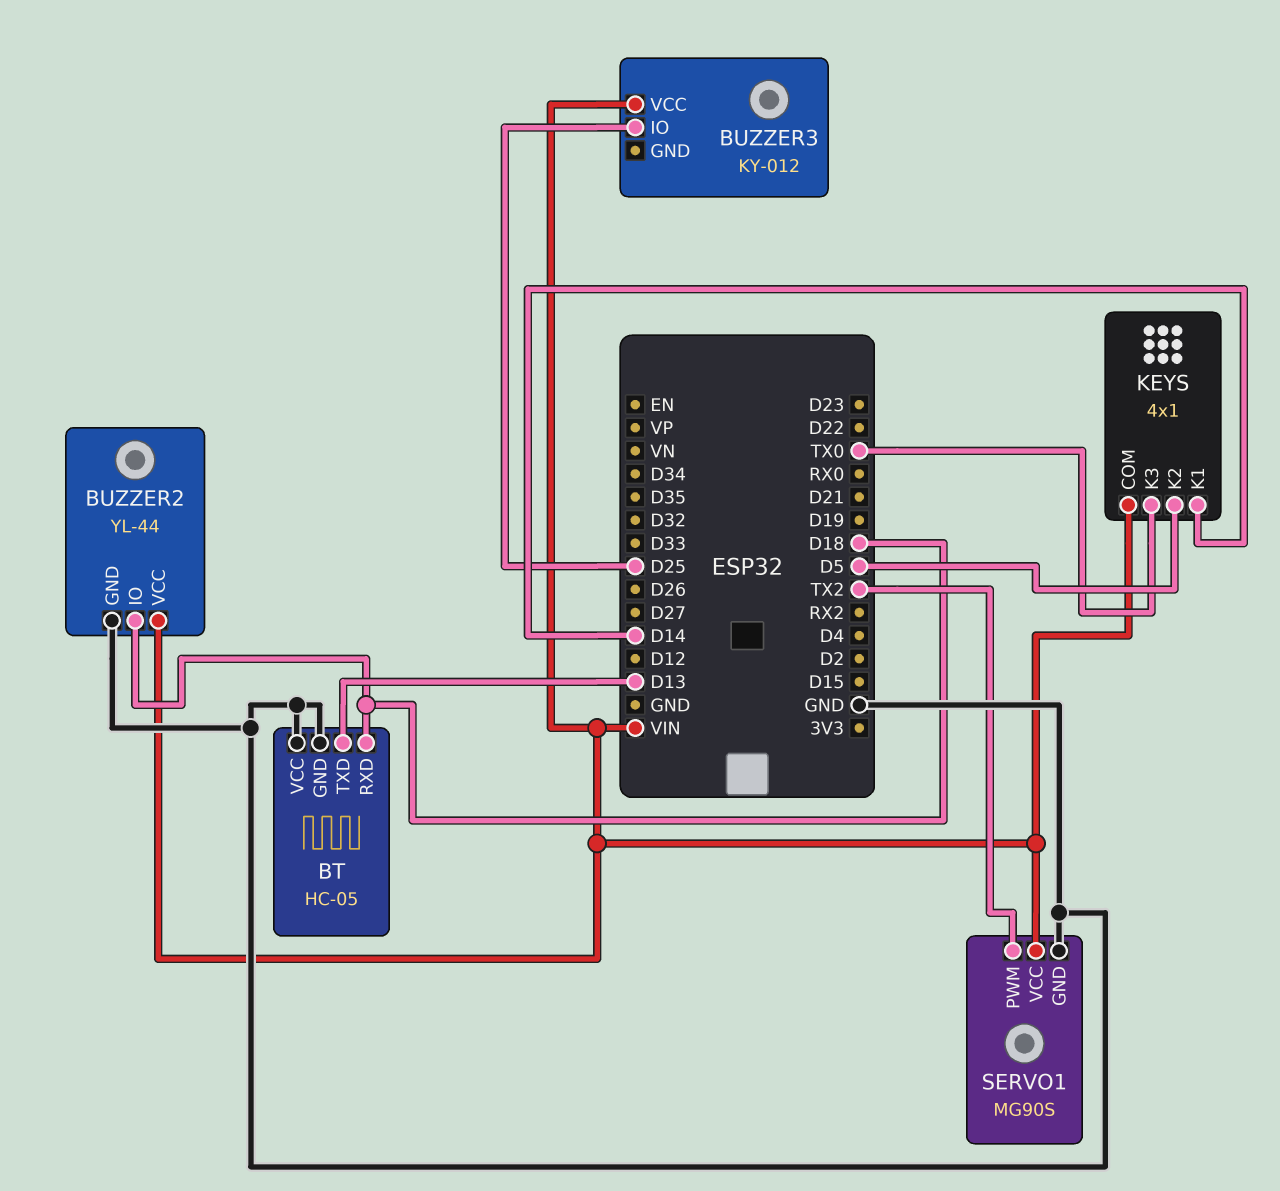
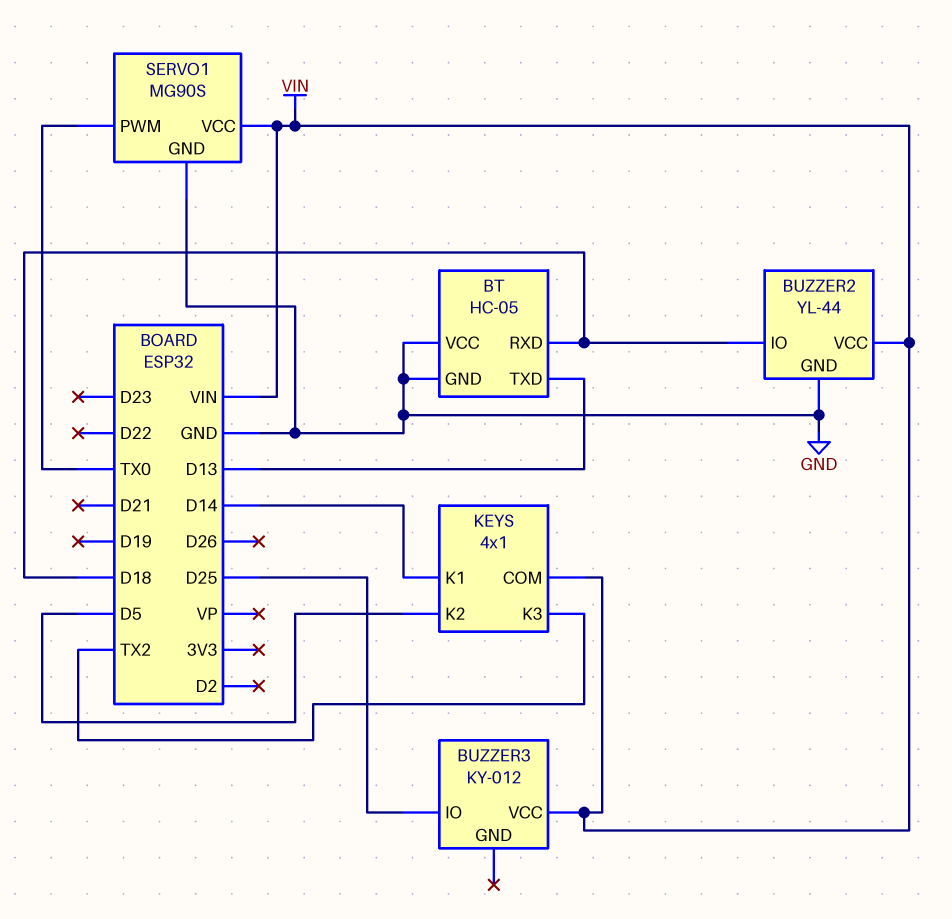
KEYS pin K3: TX0 -> TX2
SERVO1 pin PWM: TX2 -> TX0

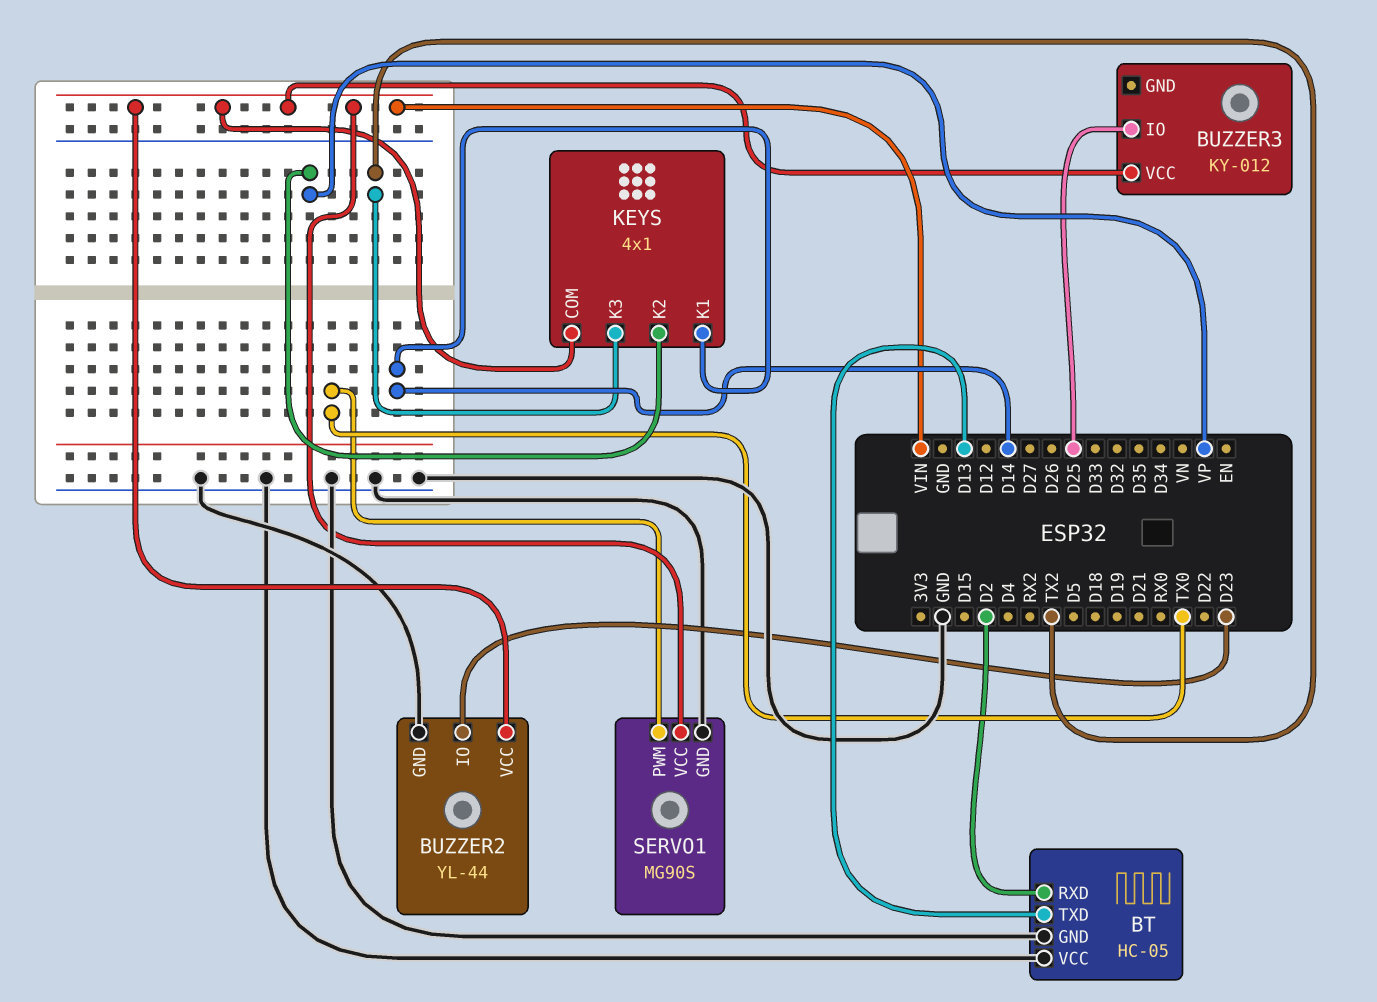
BT pin RXD: D18 -> D2
BUZZER2 pin IO: D18 -> D23
KEYS pin K2: D5 -> VP

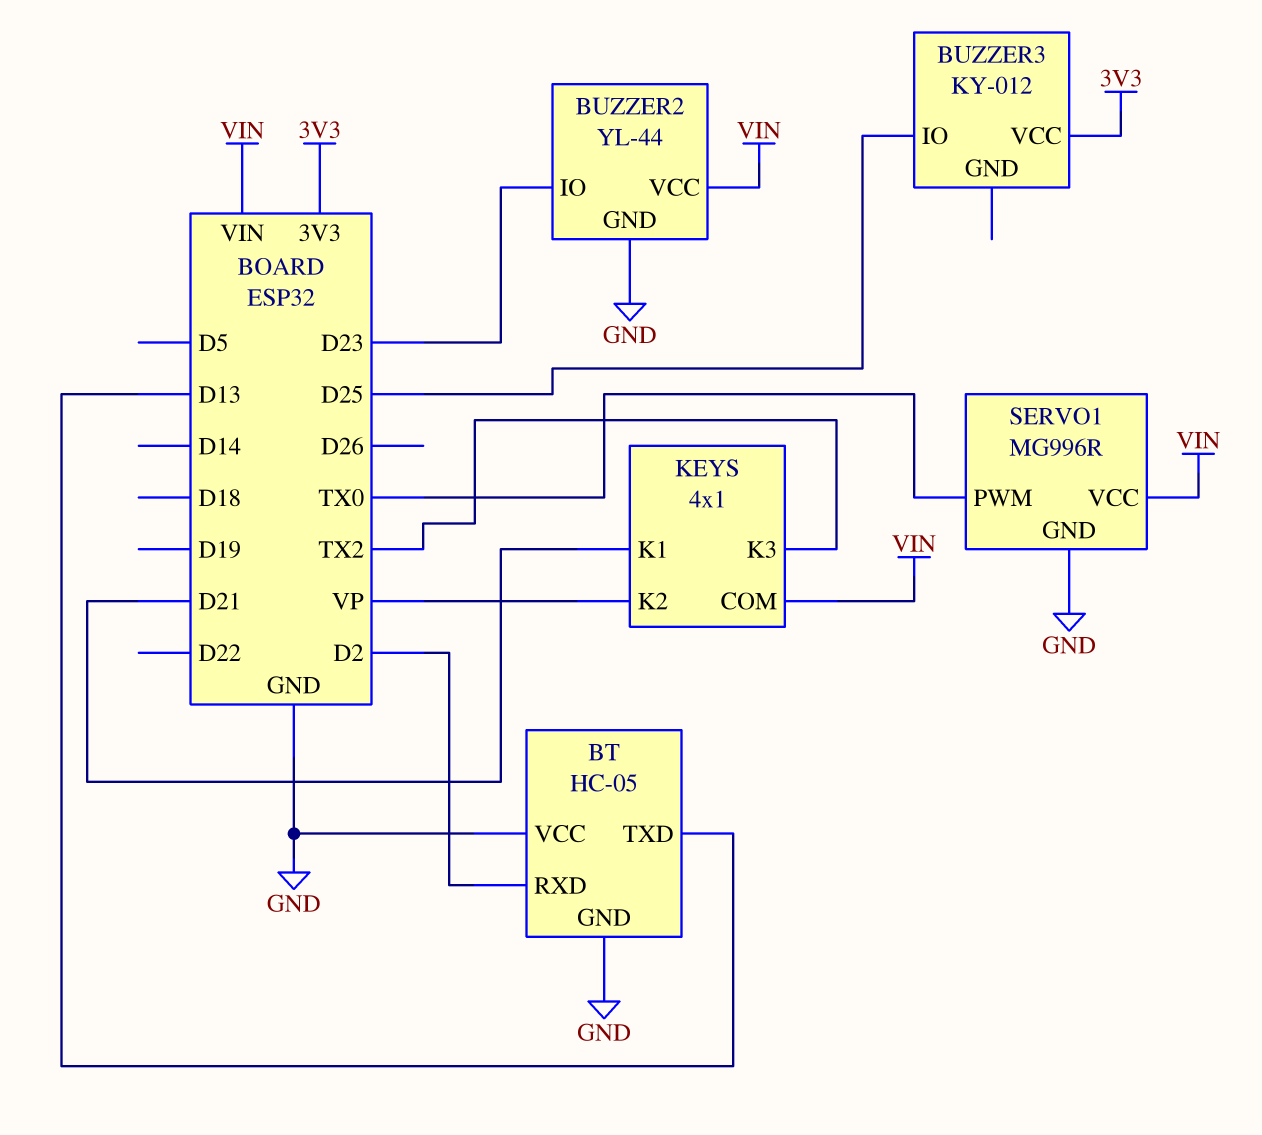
BUZZER3 pin VCC: VIN -> 3V3
KEYS pin K1: D14 -> D21
SERVO1: MG90S -> MG996R

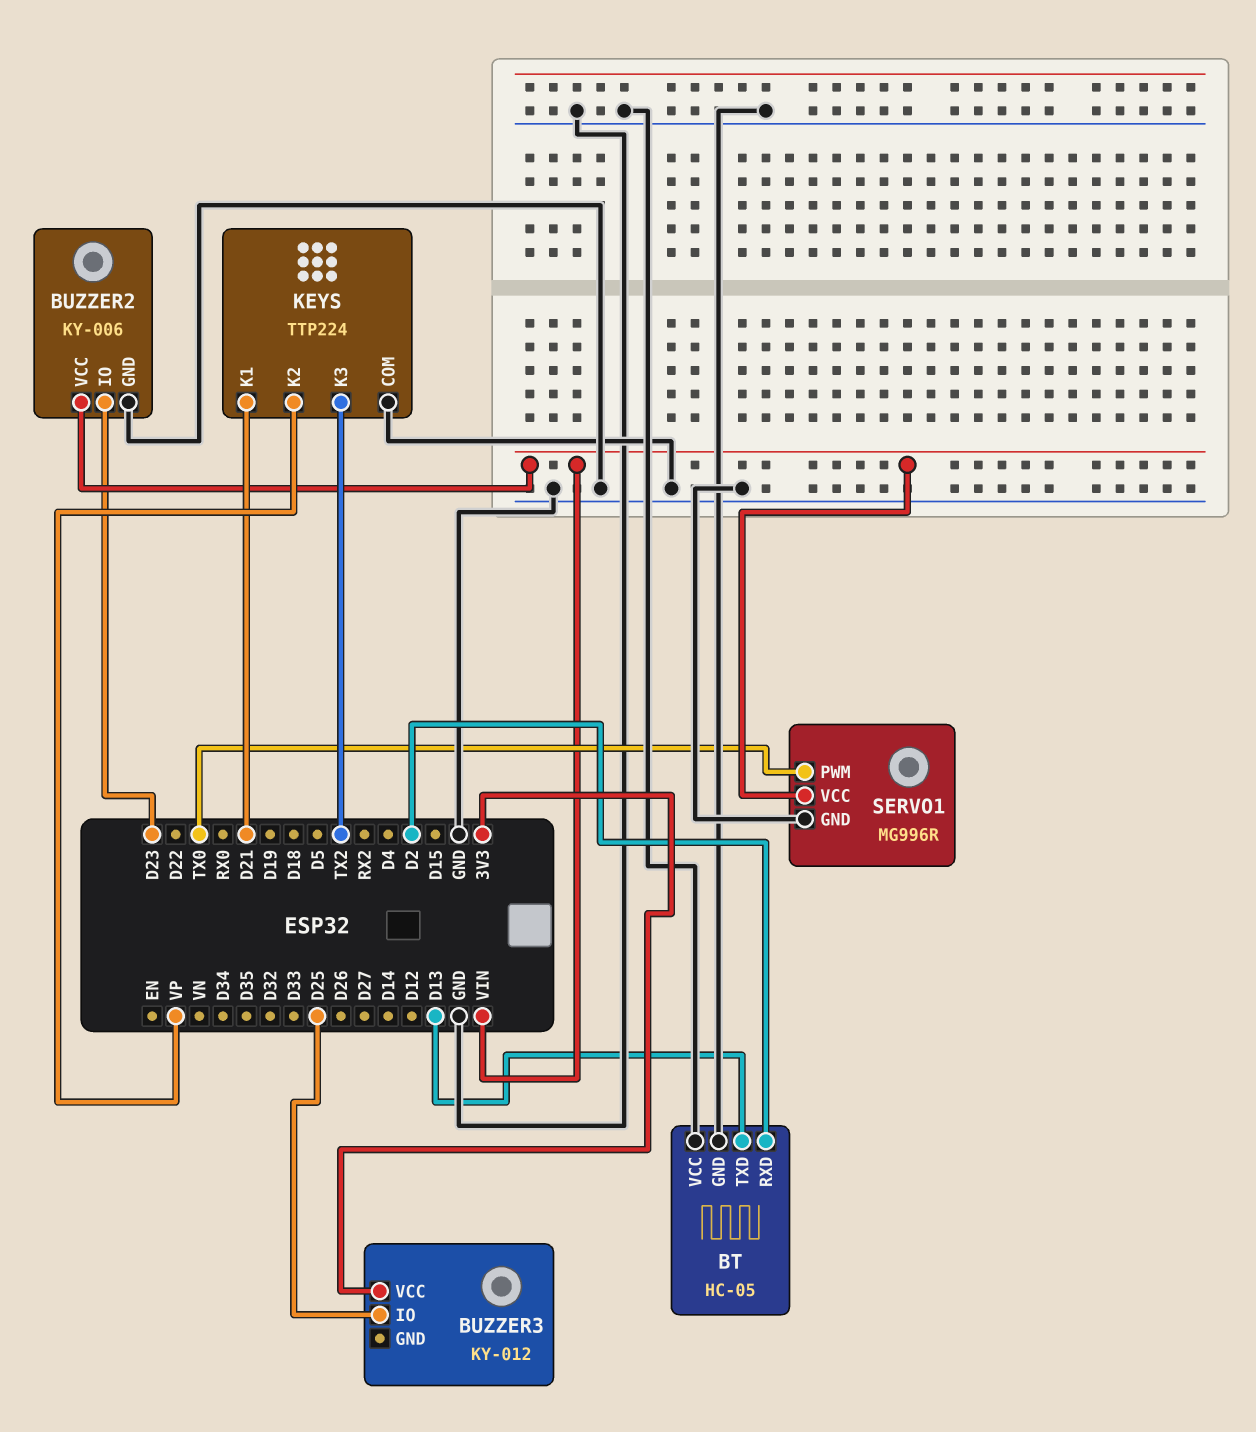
BUZZER2: YL-44 -> KY-006
KEYS: 4x1 -> TTP224
KEYS pin COM: VIN -> GND

